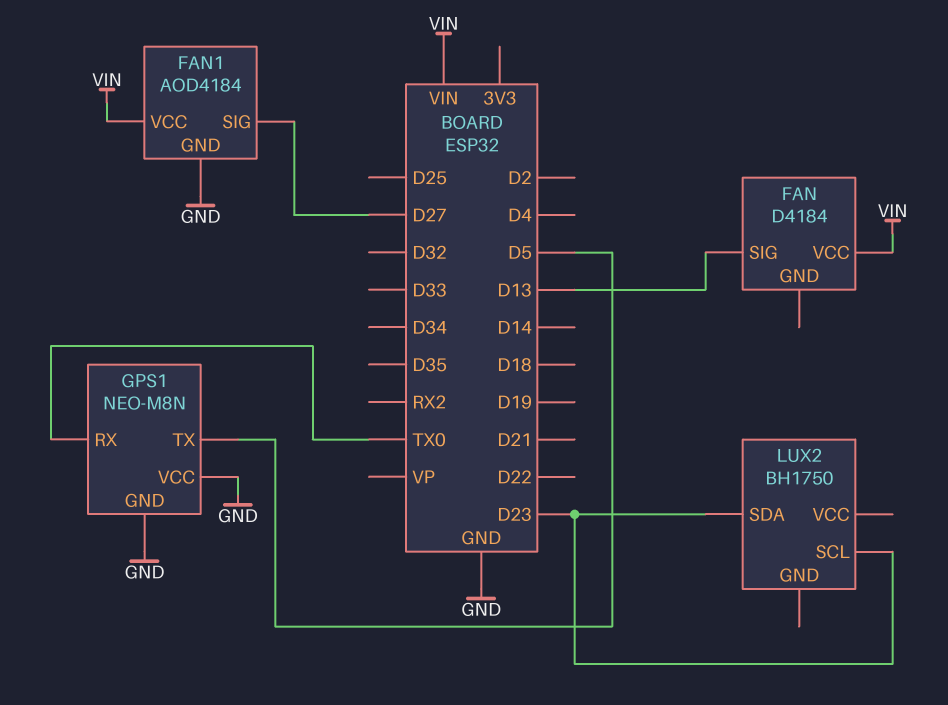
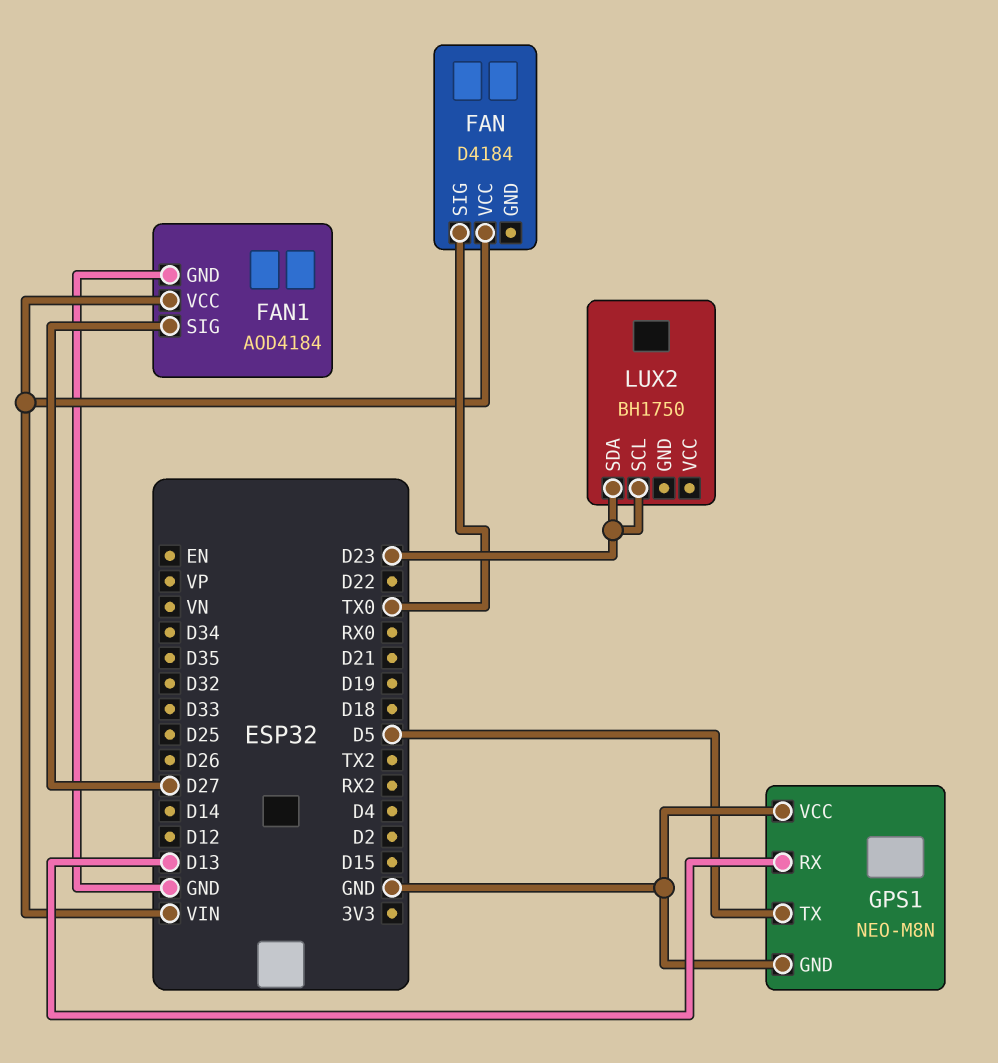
FAN pin SIG: D13 -> TX0
GPS1 pin RX: TX0 -> D13

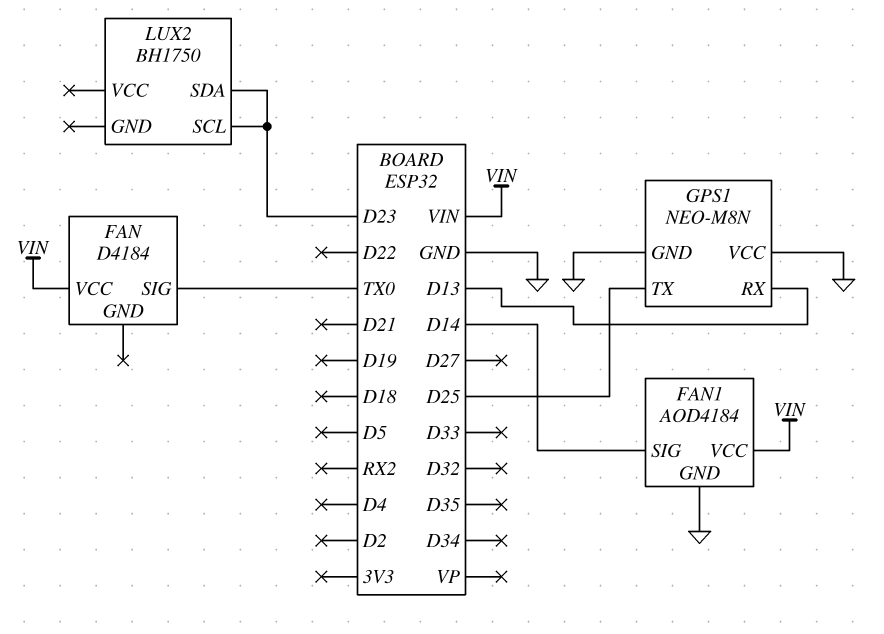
FAN1 pin SIG: D27 -> D14
GPS1 pin TX: D5 -> D25

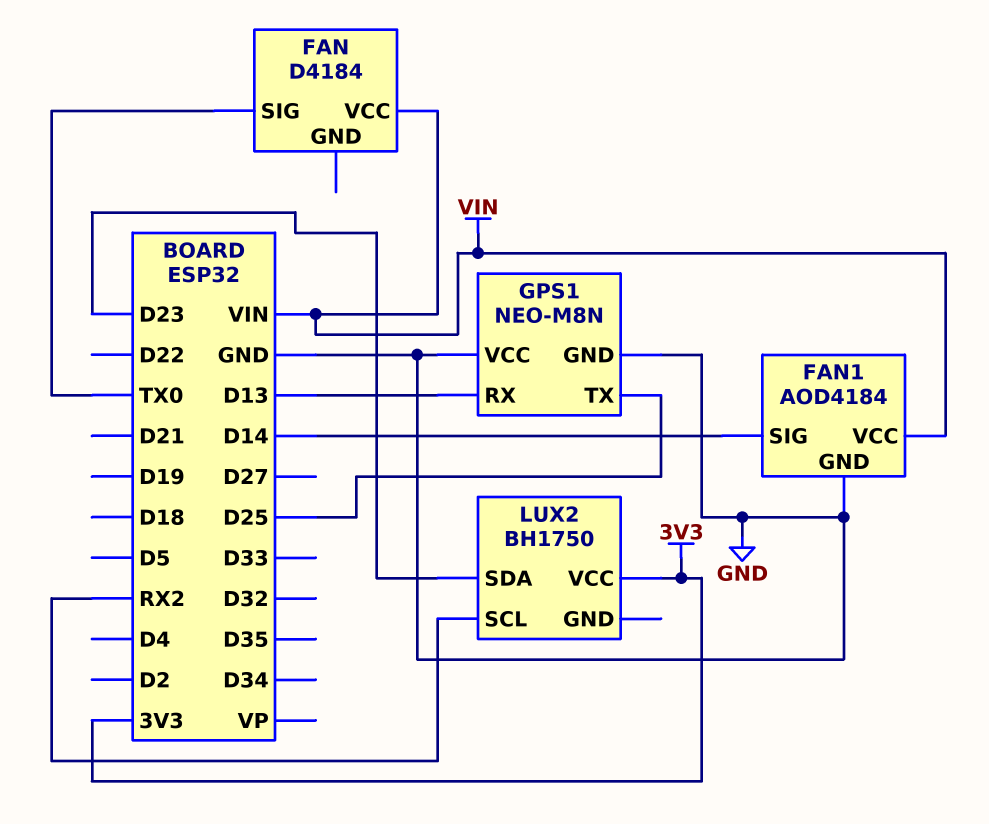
LUX2 pin SCL: D23 -> RX2
LUX2 pin VCC: none -> 3V3

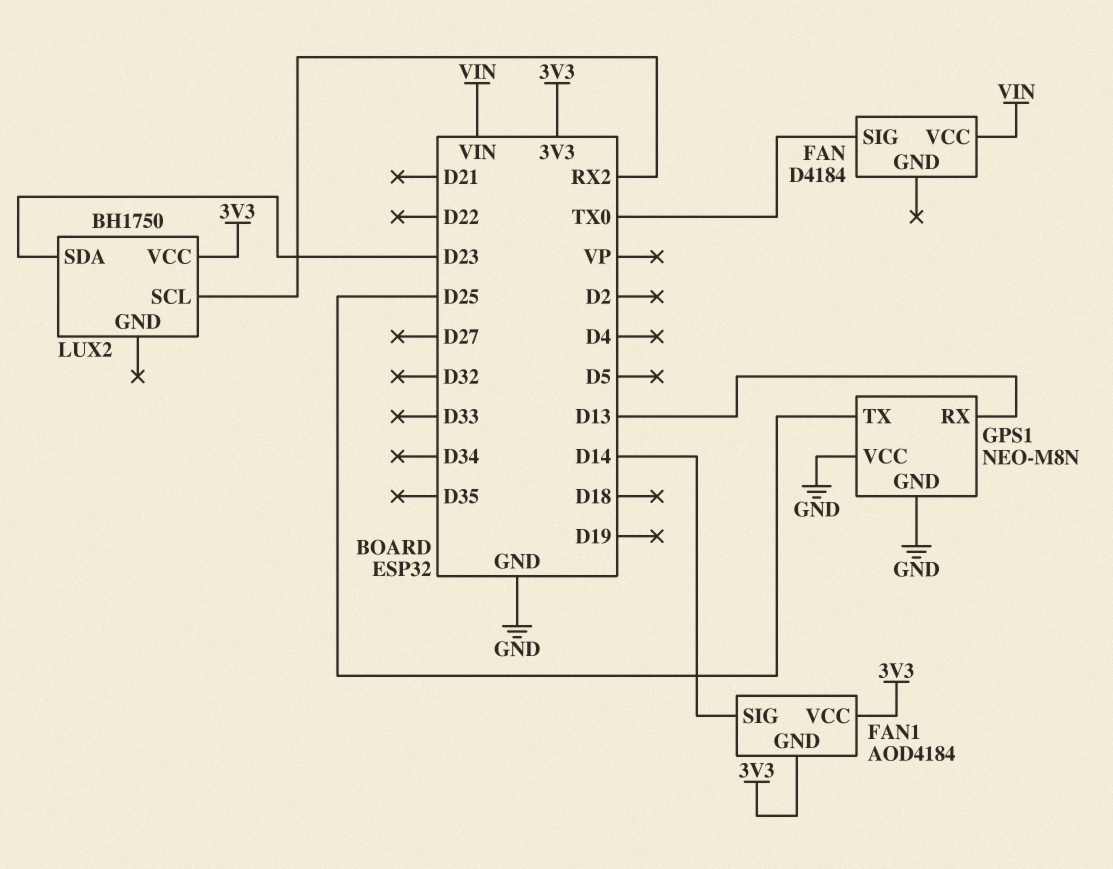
FAN1 pin GND: GND -> 3V3
FAN1 pin VCC: VIN -> 3V3

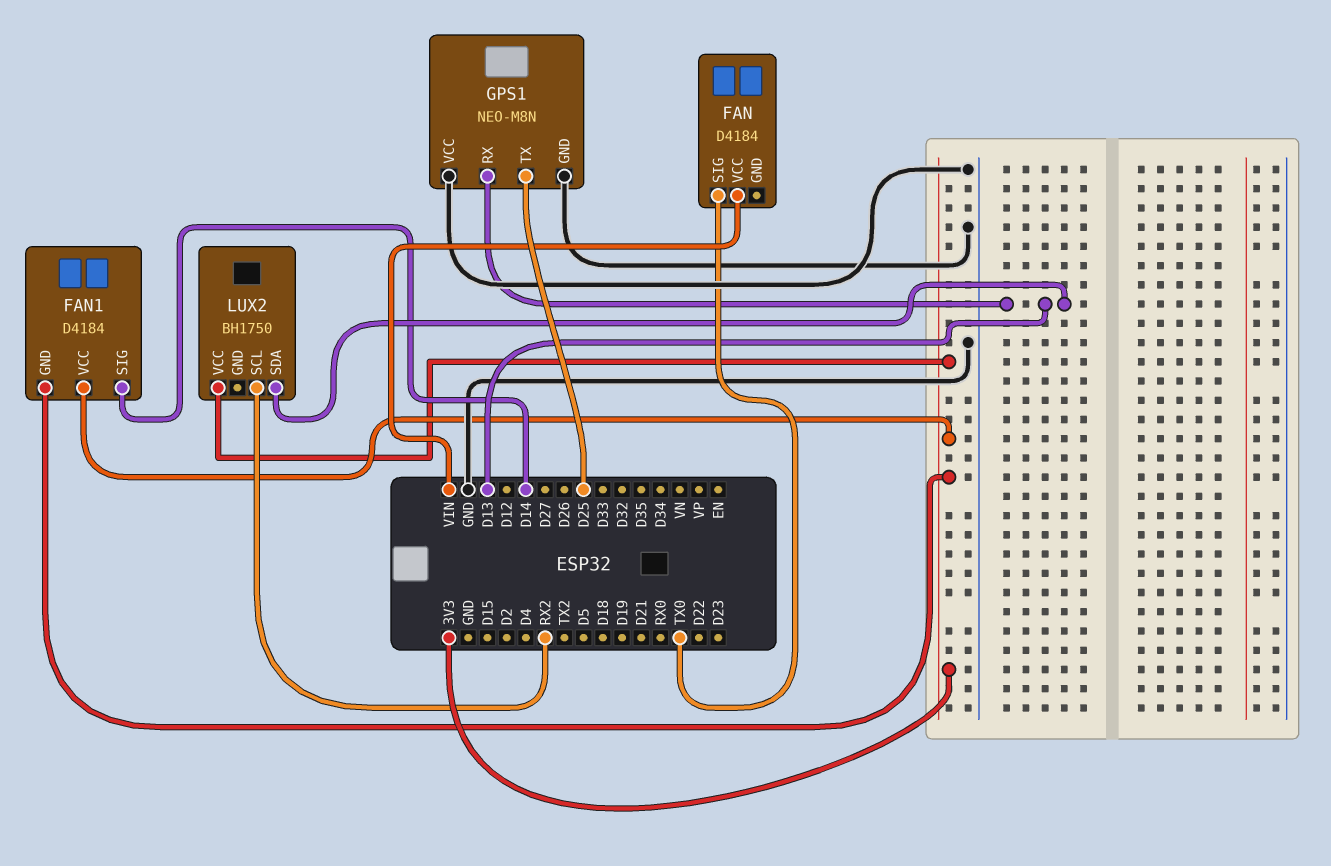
FAN1: AOD4184 -> D4184
LUX2 pin SDA: D23 -> D13

